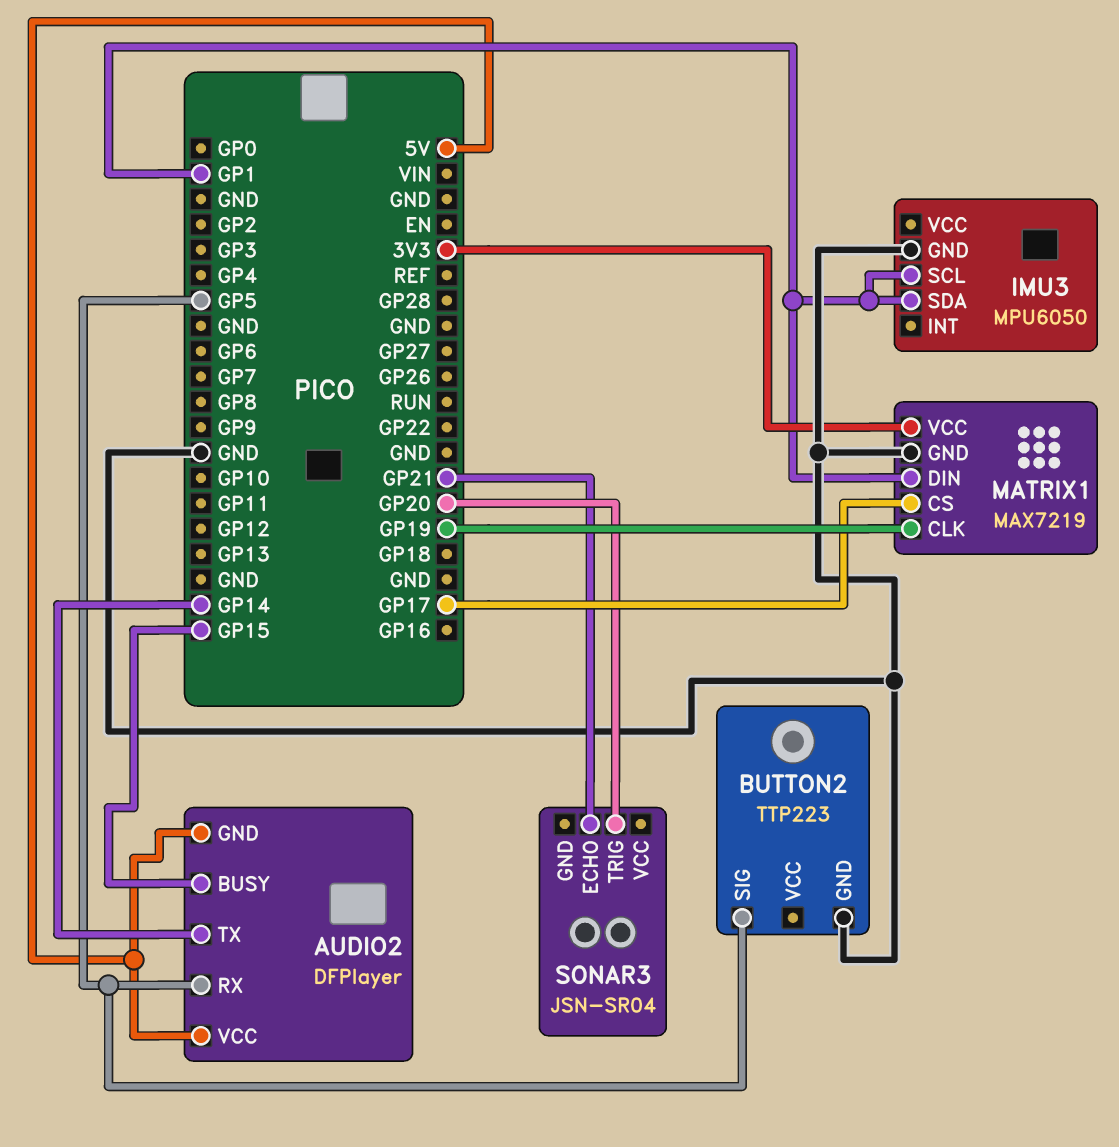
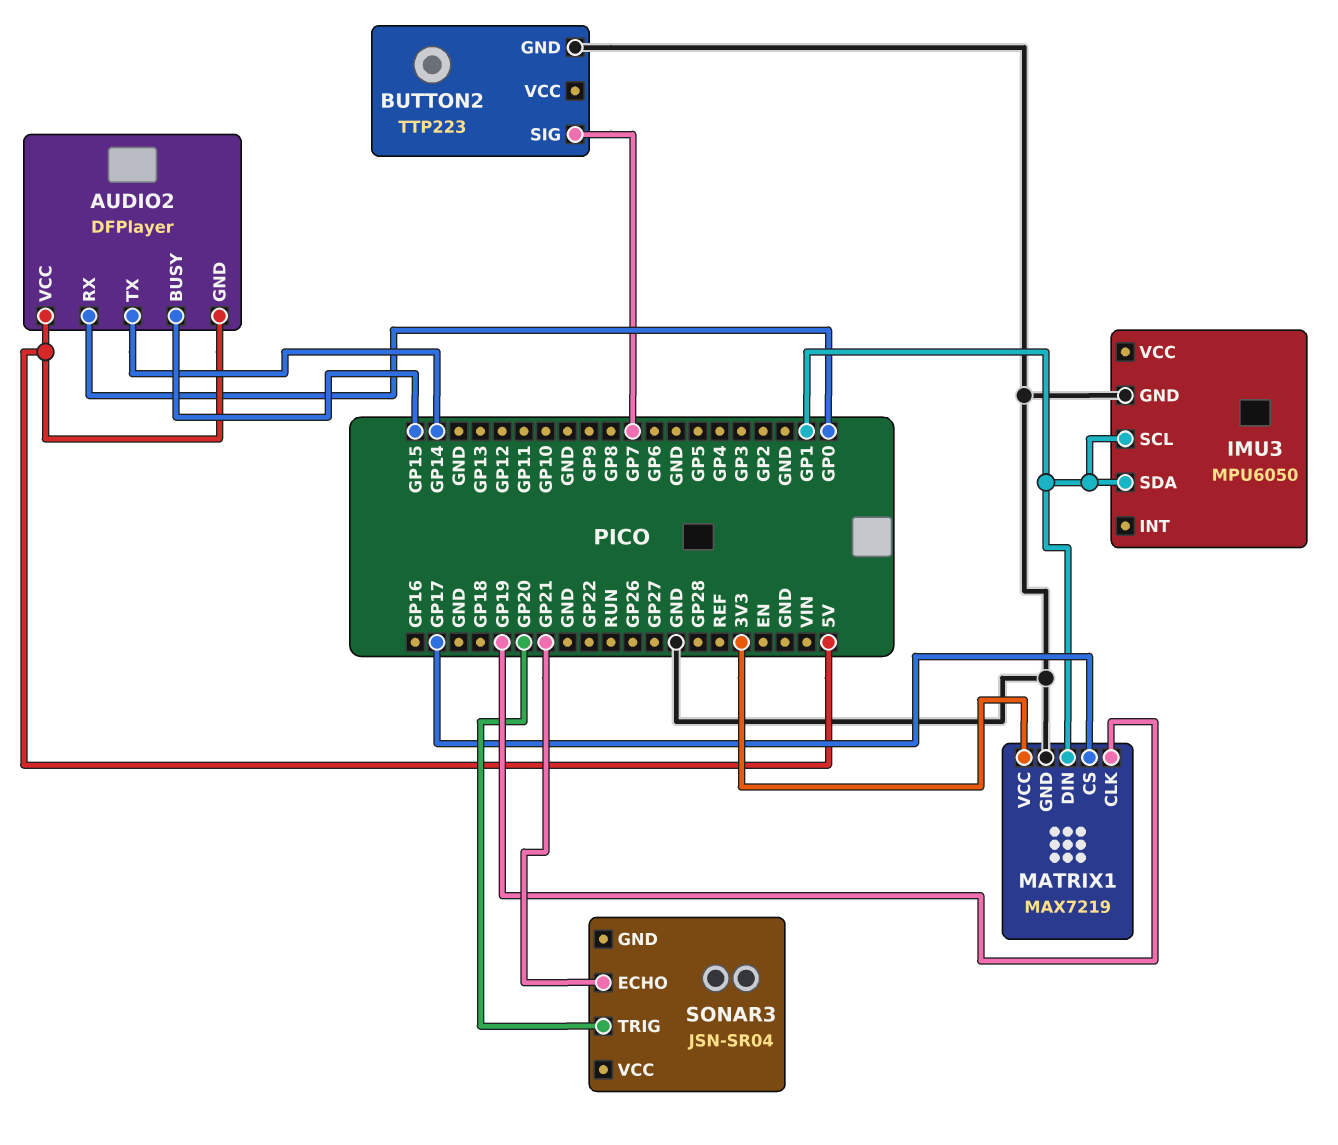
AUDIO2 pin RX: GP5 -> GP0
BUTTON2 pin SIG: GP5 -> GP7

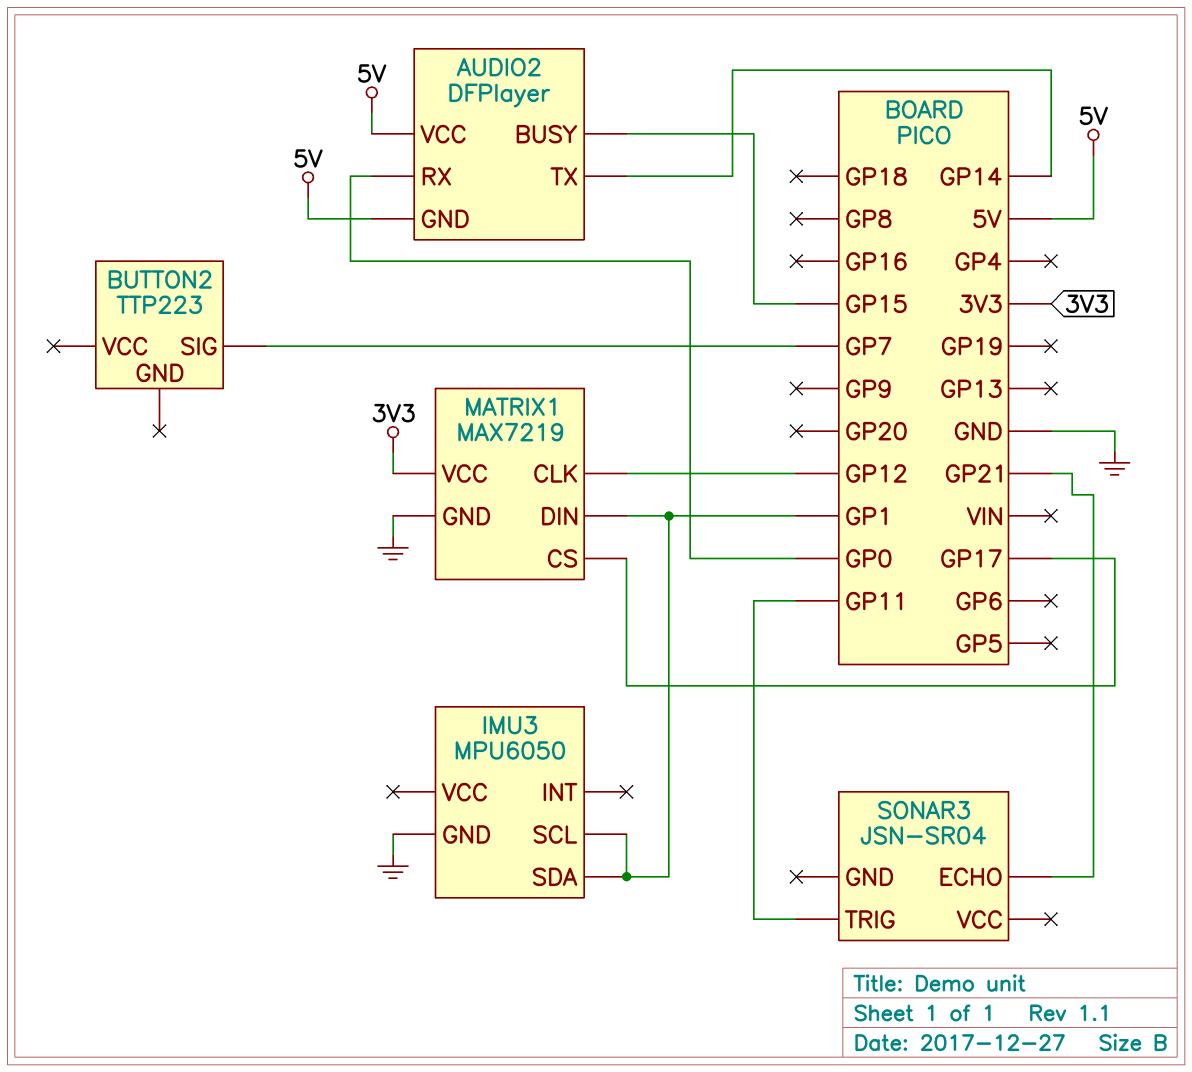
BUTTON2 pin GND: GND -> none
MATRIX1 pin CLK: GP19 -> GP12
SONAR3 pin TRIG: GP20 -> GP11

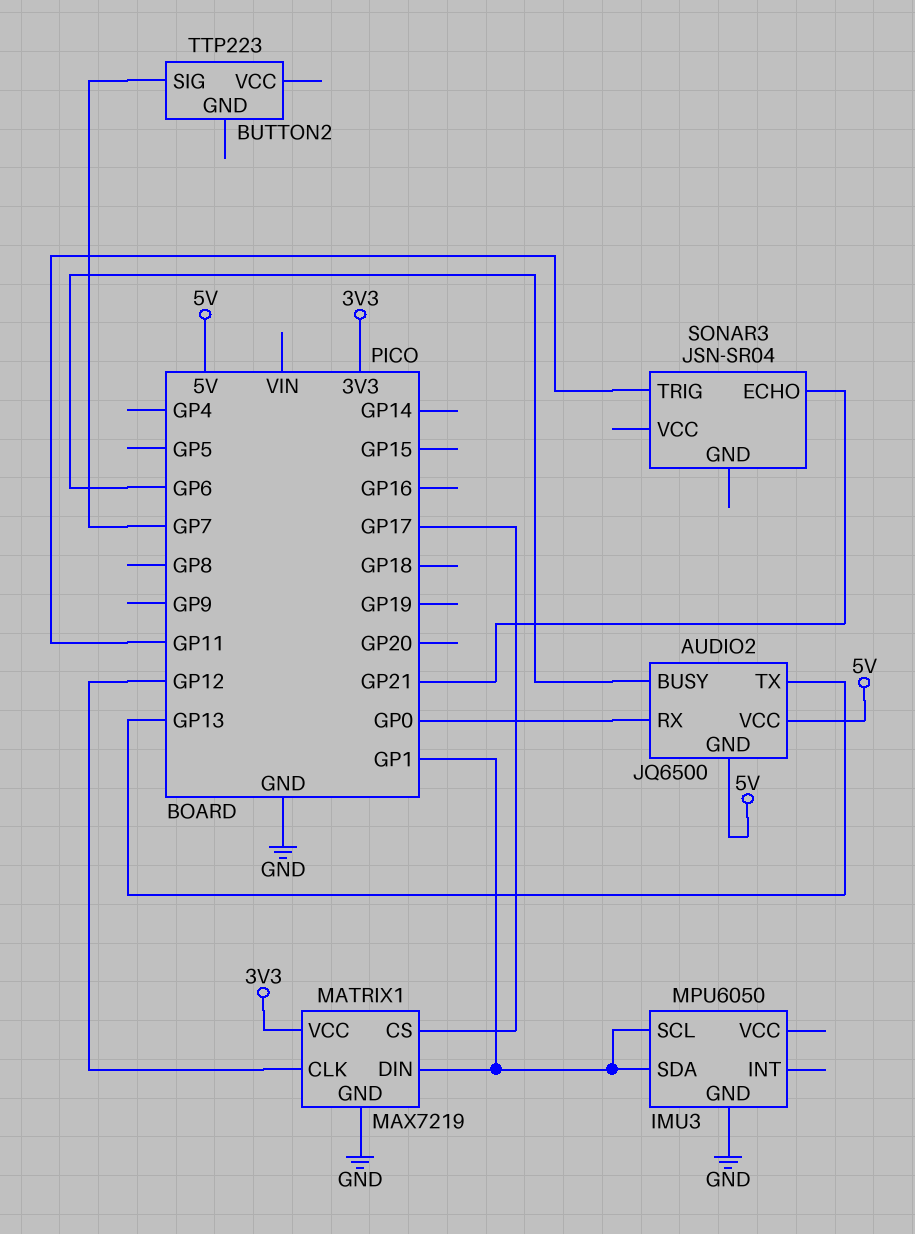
AUDIO2: DFPlayer -> JQ6500
AUDIO2 pin BUSY: GP15 -> GP6
AUDIO2 pin TX: GP14 -> GP13

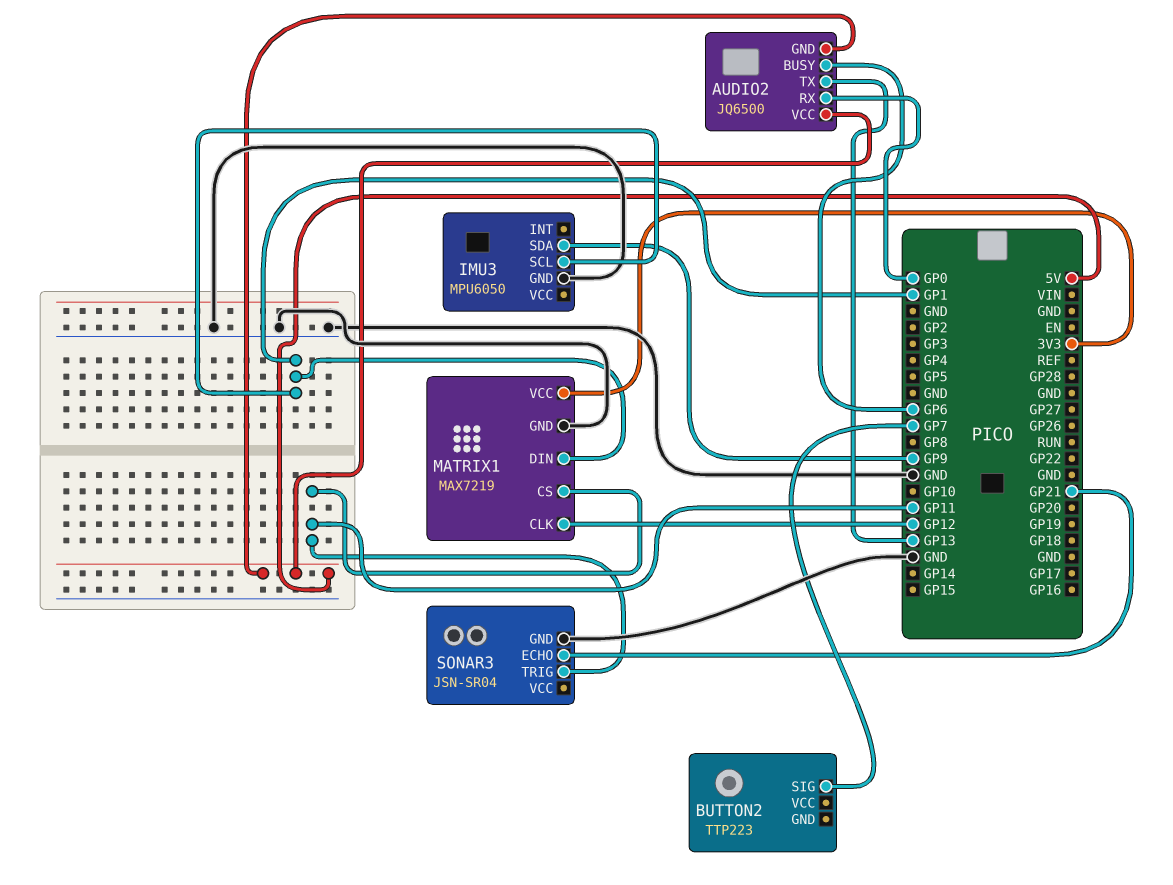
IMU3 pin SDA: GP1 -> GP9
MATRIX1 pin CS: GP17 -> GP11
SONAR3 pin GND: none -> GND

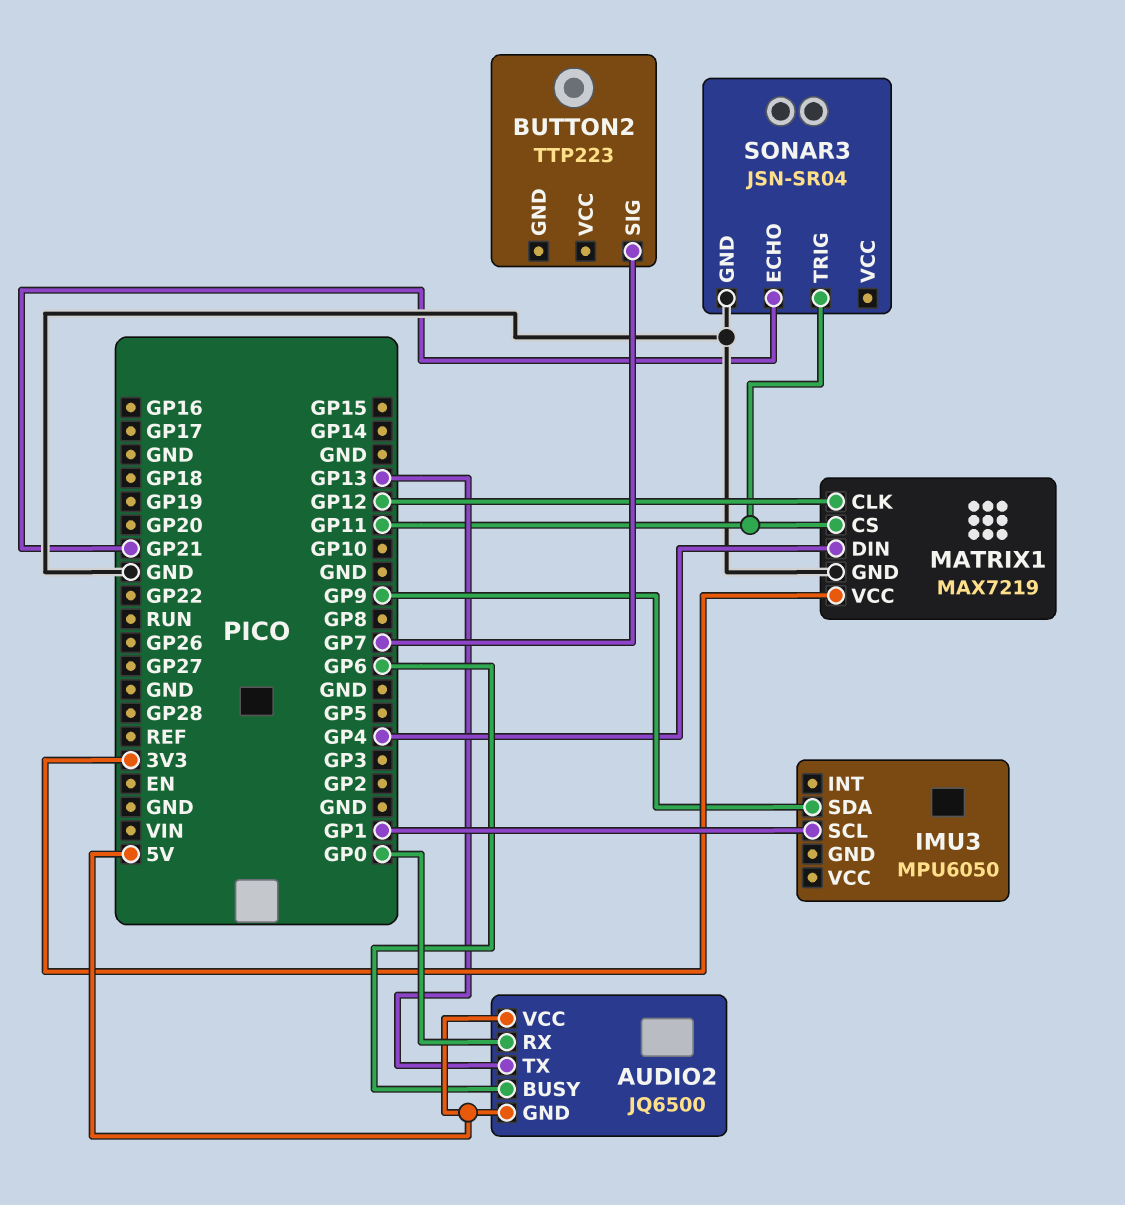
IMU3 pin GND: GND -> none
MATRIX1 pin DIN: GP1 -> GP4

